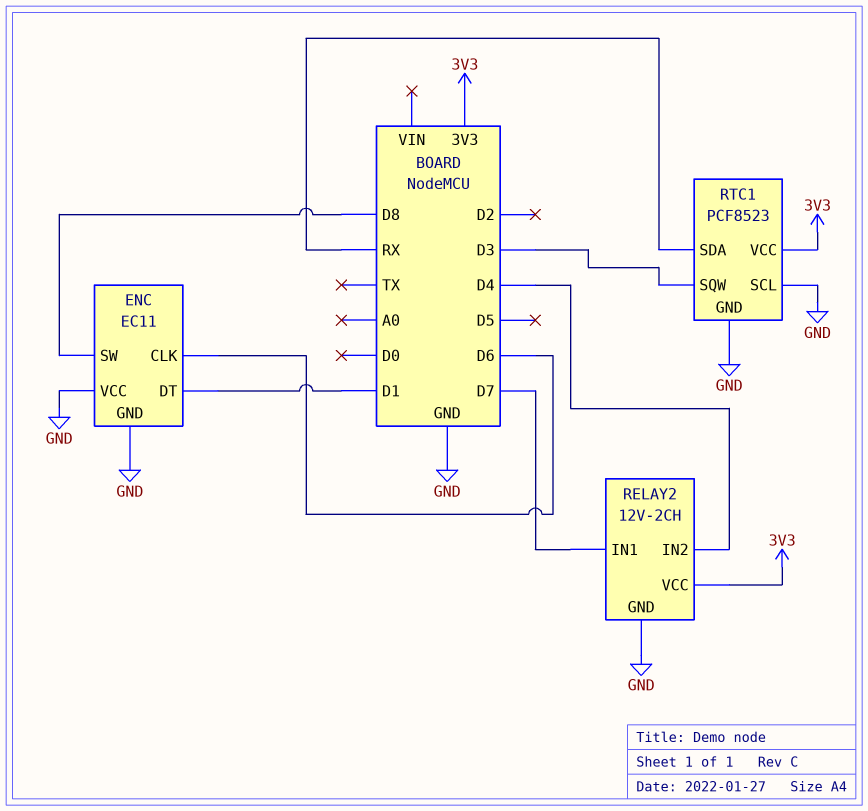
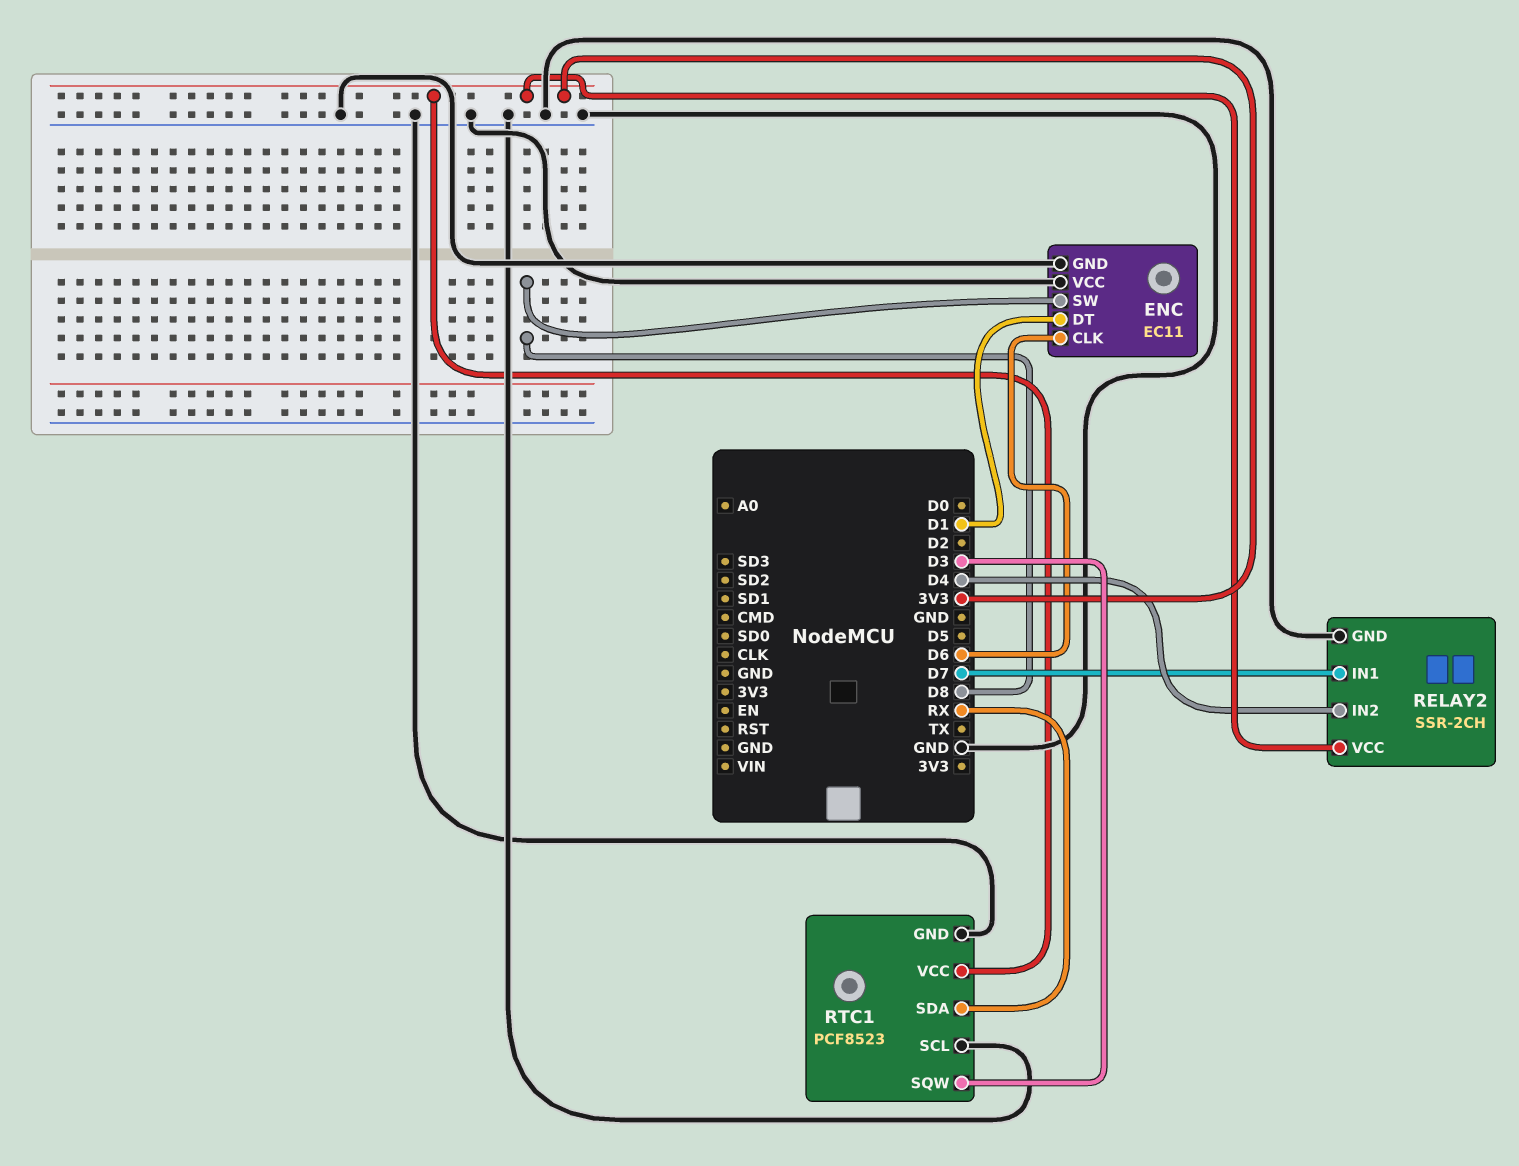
RELAY2: 12V-2CH -> SSR-2CH

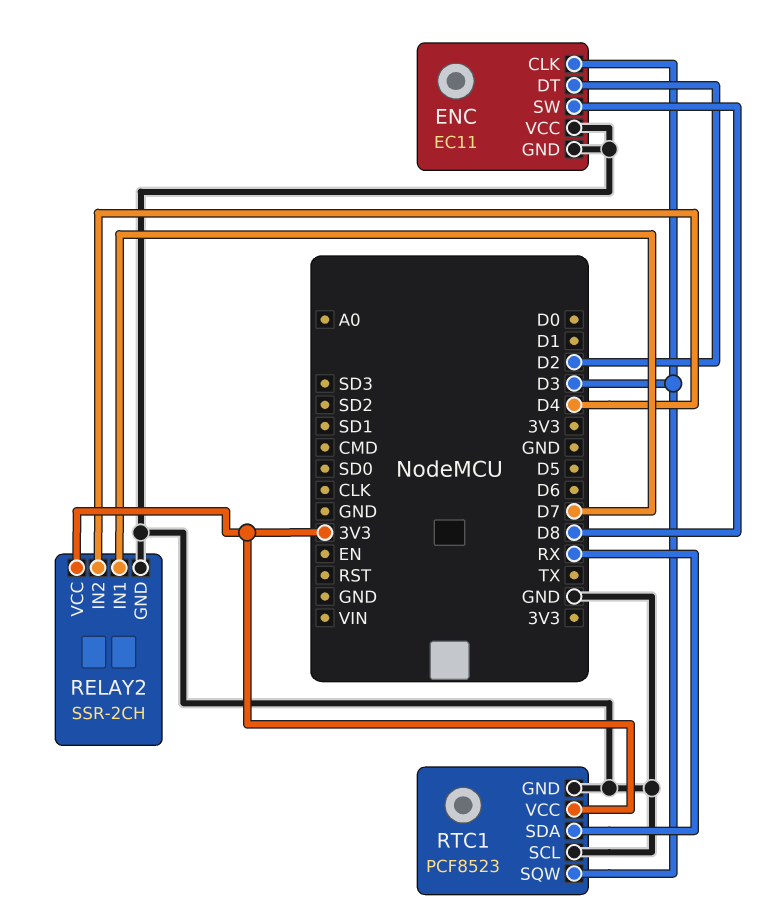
ENC pin CLK: D6 -> D3
ENC pin DT: D1 -> D2

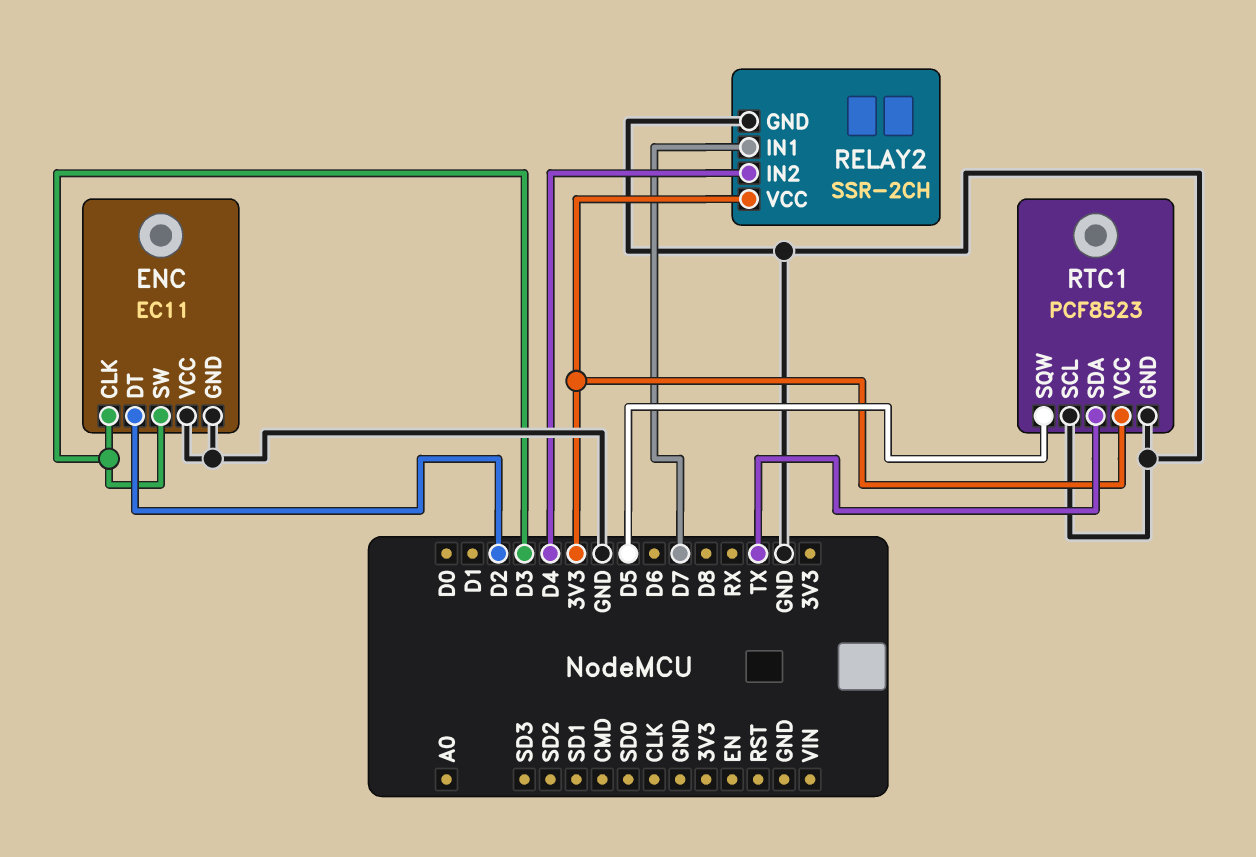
ENC pin SW: D8 -> D3
RTC1 pin SDA: RX -> TX
RTC1 pin SQW: D3 -> D5

